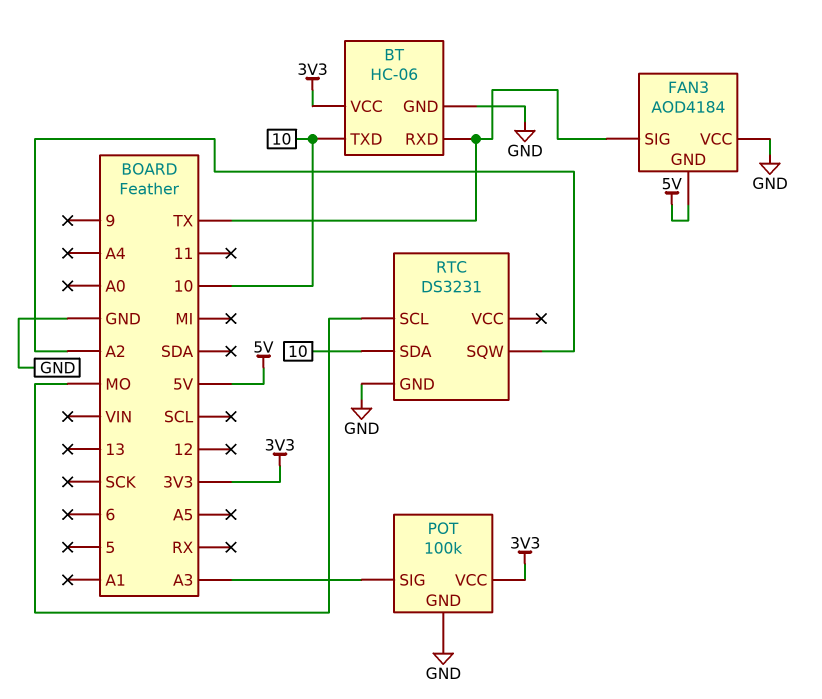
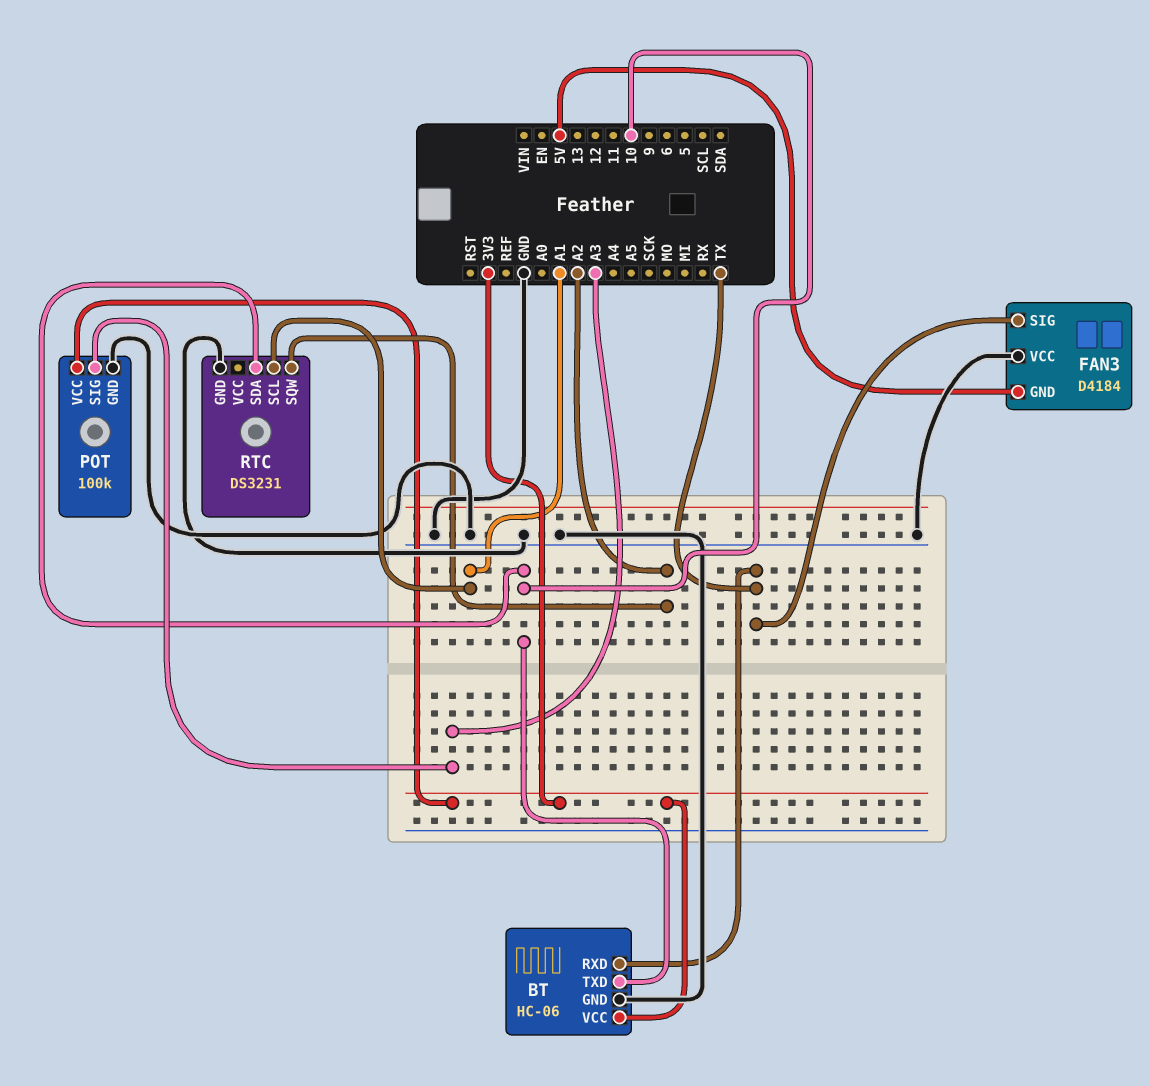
FAN3: AOD4184 -> D4184
RTC pin SCL: MO -> A1

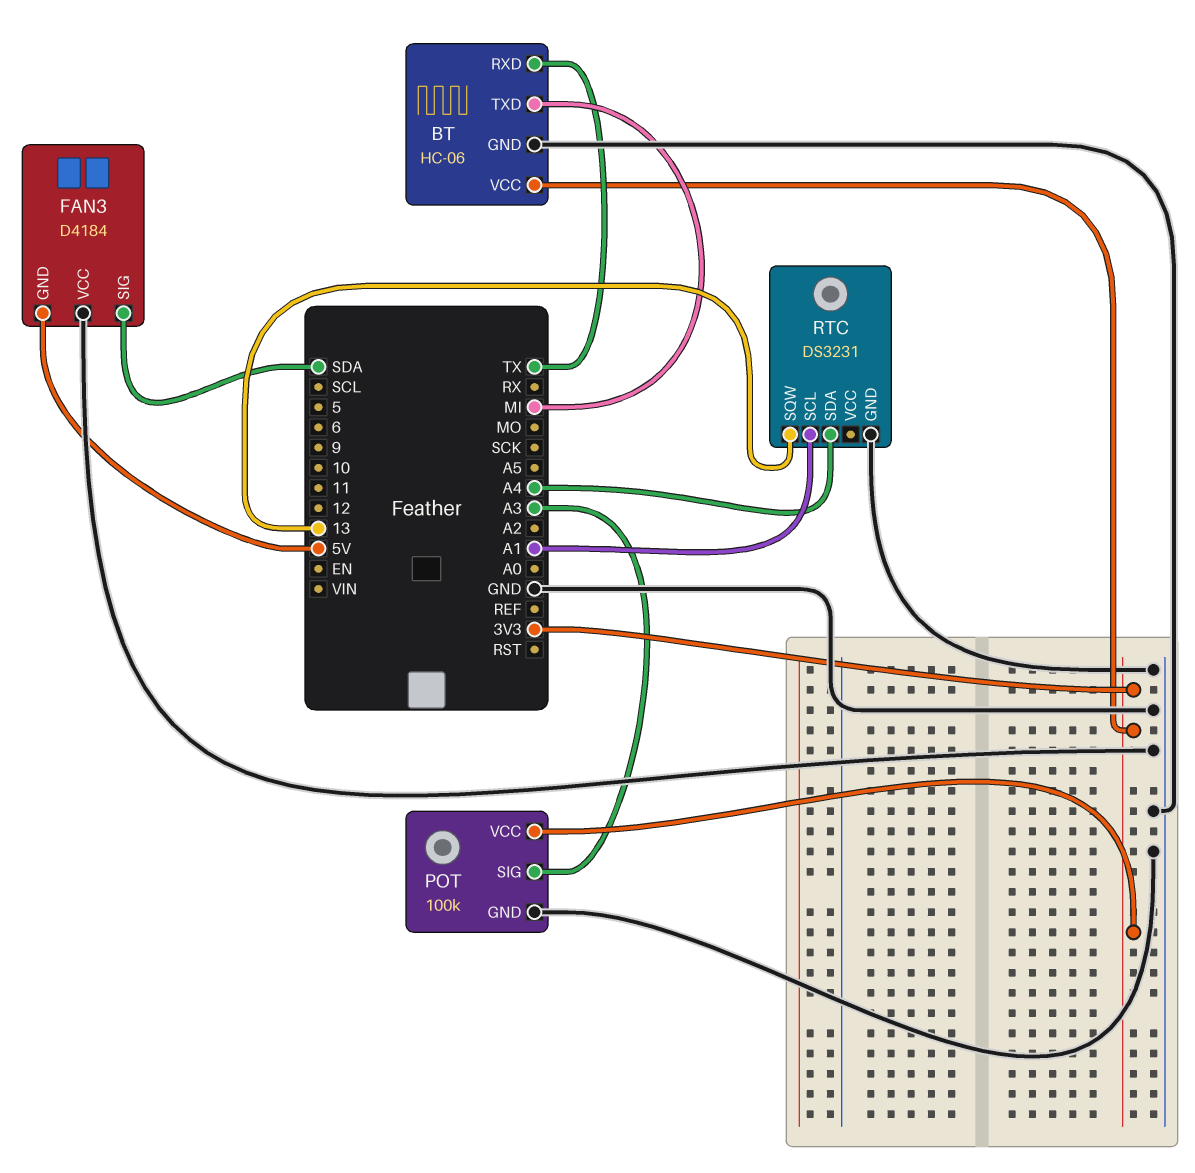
BT pin TXD: 10 -> MI
FAN3 pin SIG: TX -> SDA
RTC pin SDA: 10 -> A4
RTC pin SQW: A2 -> 13

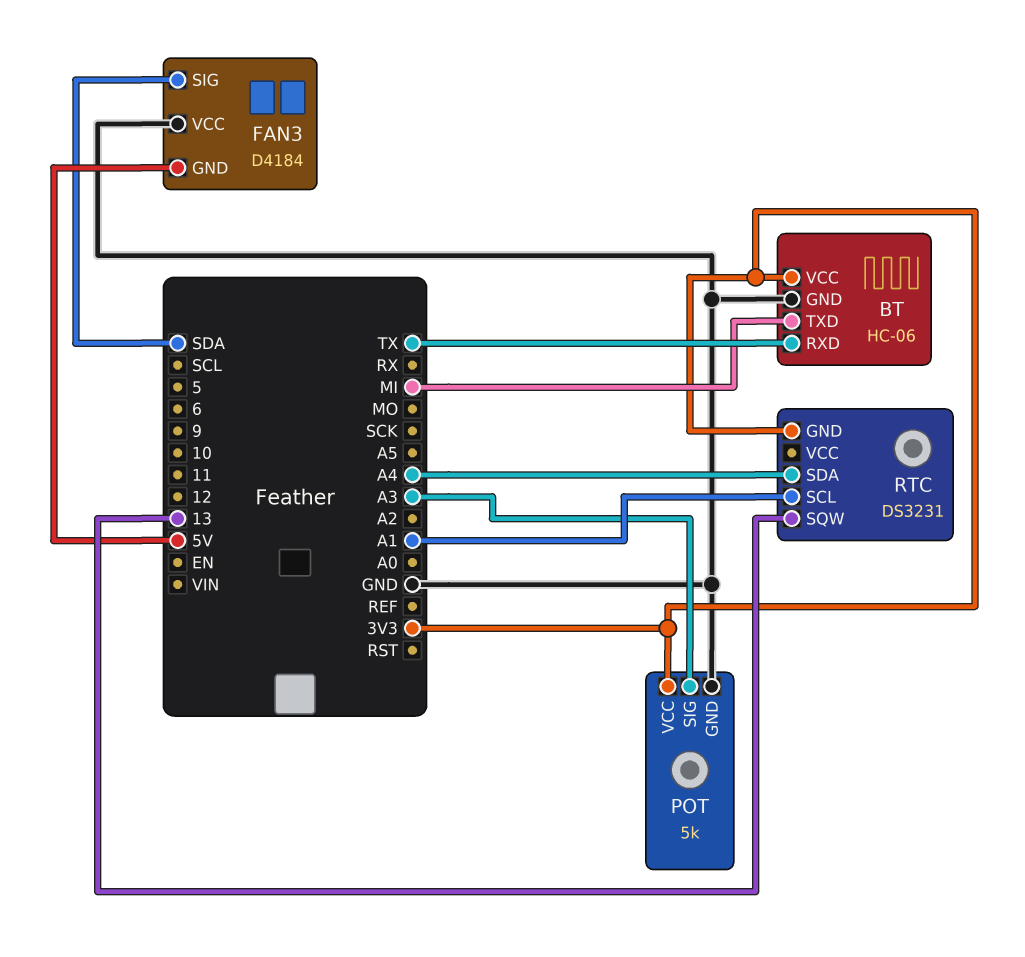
POT: 100k -> 5k
RTC pin GND: GND -> 3V3

